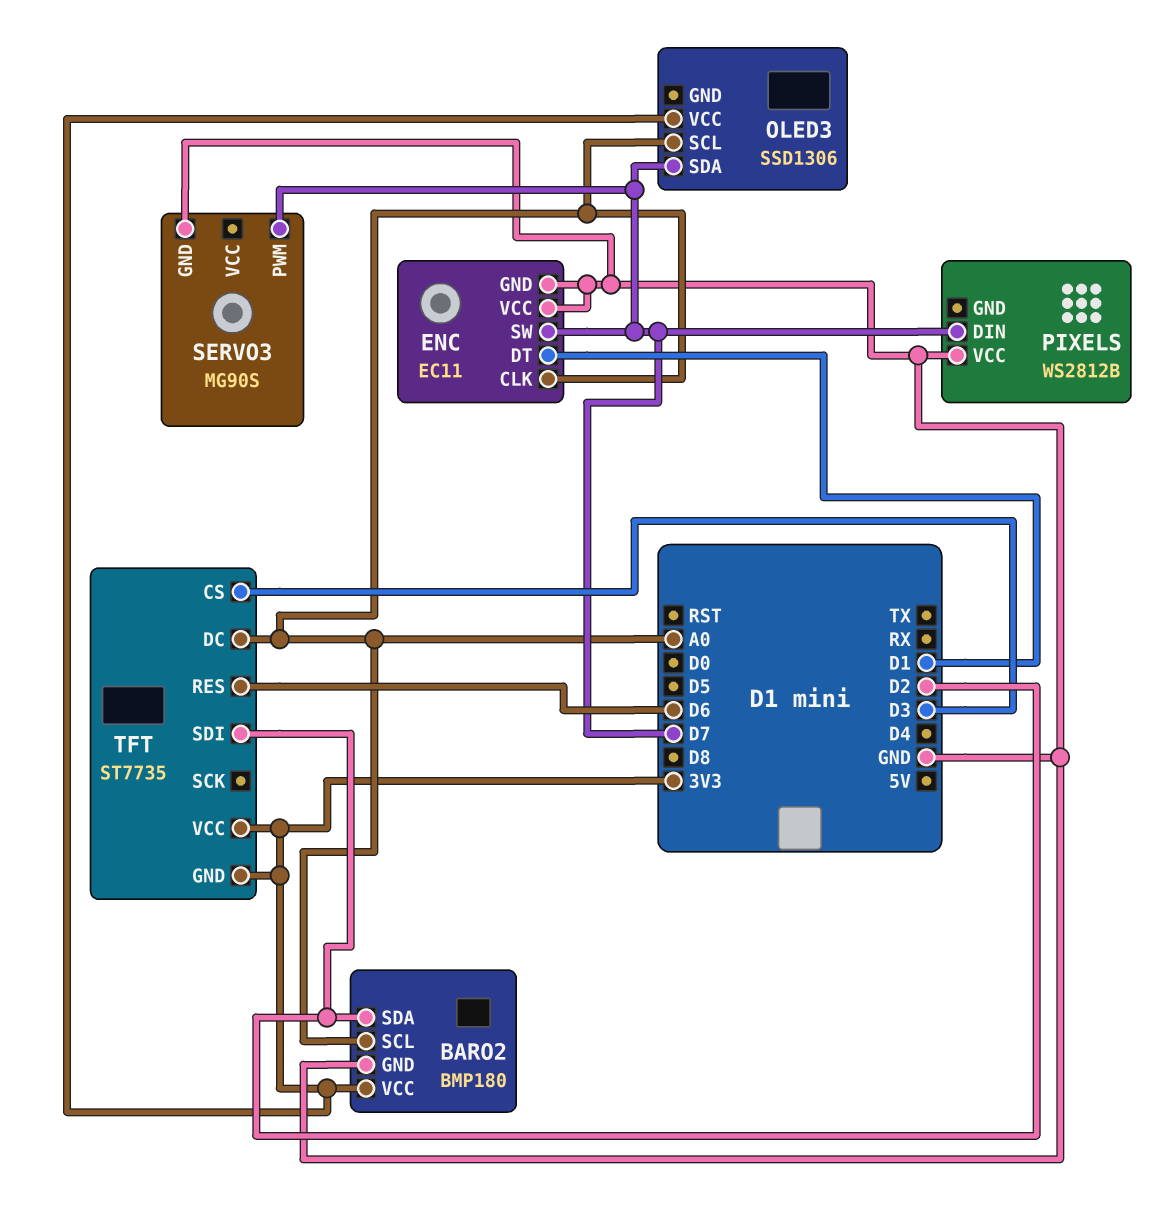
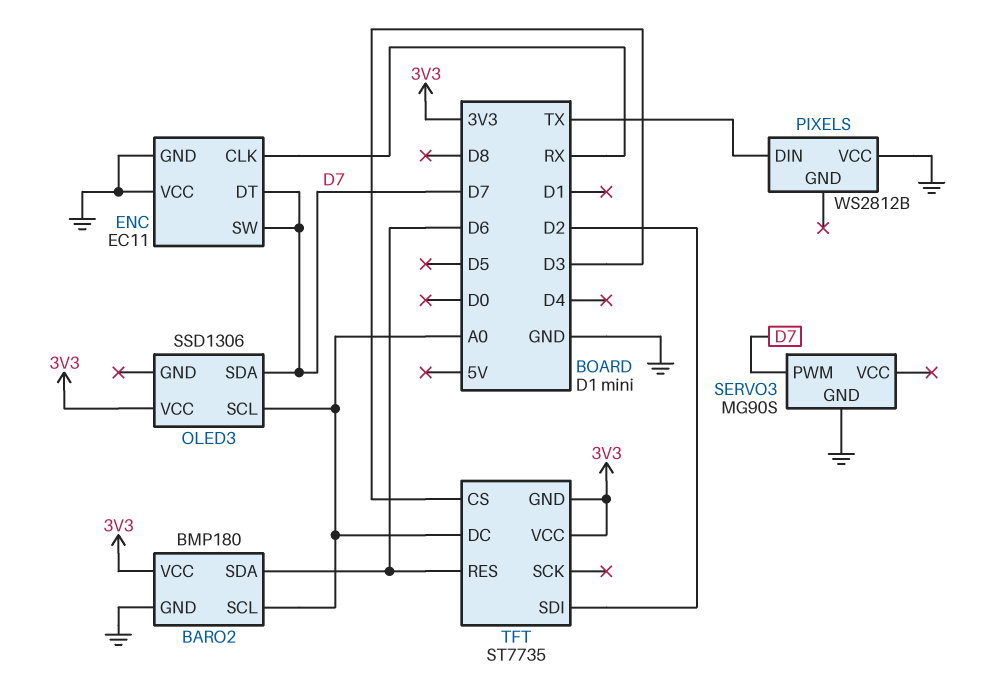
BARO2 pin SDA: D2 -> D6
ENC pin CLK: A0 -> RX
ENC pin DT: D1 -> D7
PIXELS pin DIN: D7 -> TX

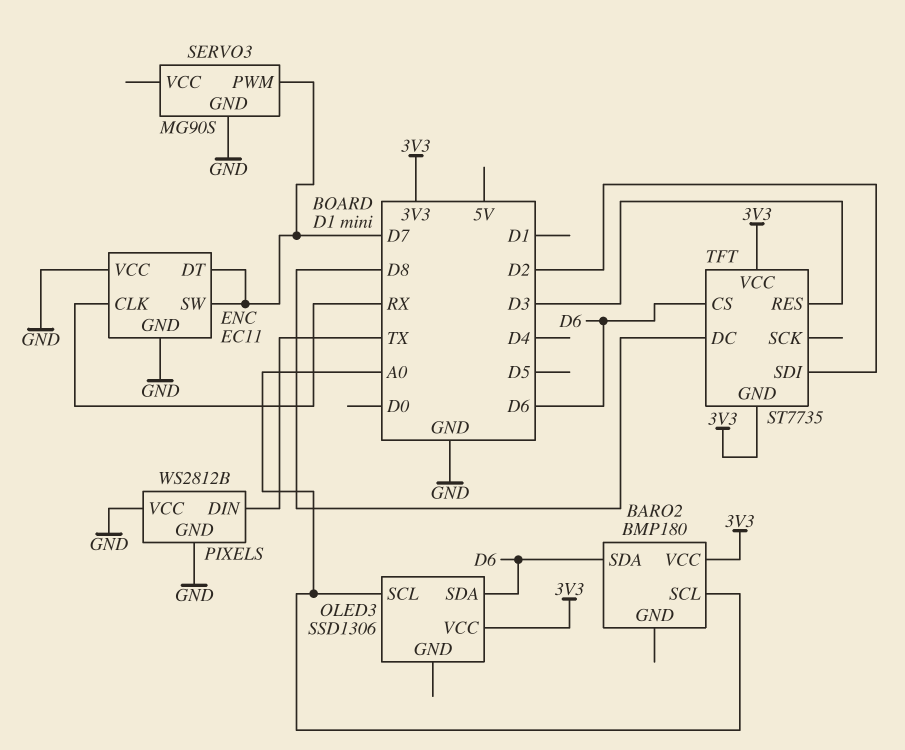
BARO2 pin GND: GND -> none
OLED3 pin SDA: D7 -> D6
PIXELS pin GND: none -> GND
TFT pin CS: D3 -> D6
TFT pin DC: A0 -> D8
TFT pin RES: D6 -> D3

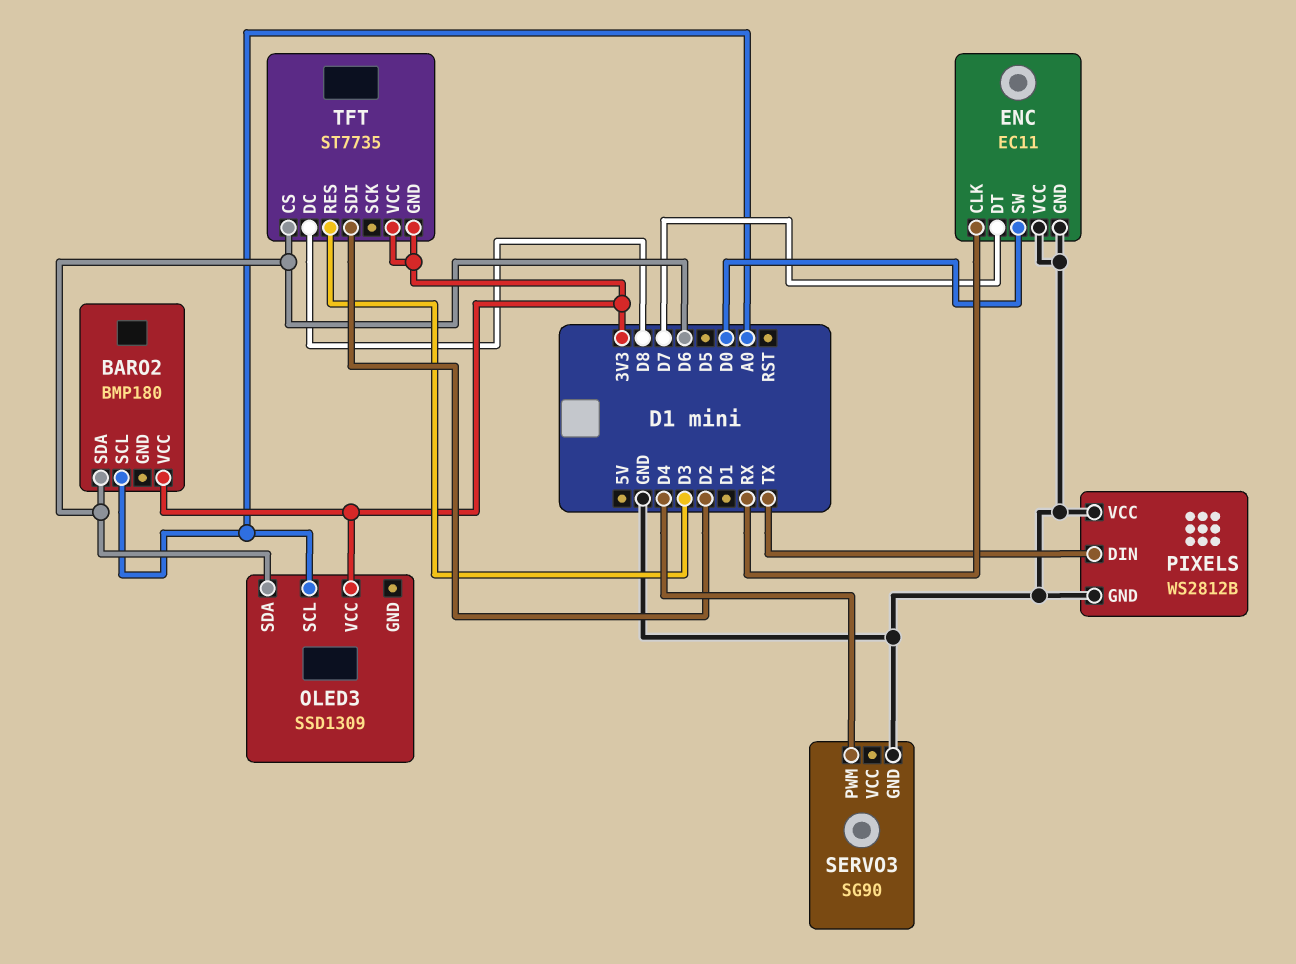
ENC pin SW: D7 -> D0
OLED3: SSD1306 -> SSD1309
SERVO3: MG90S -> SG90
SERVO3 pin PWM: D7 -> D4

